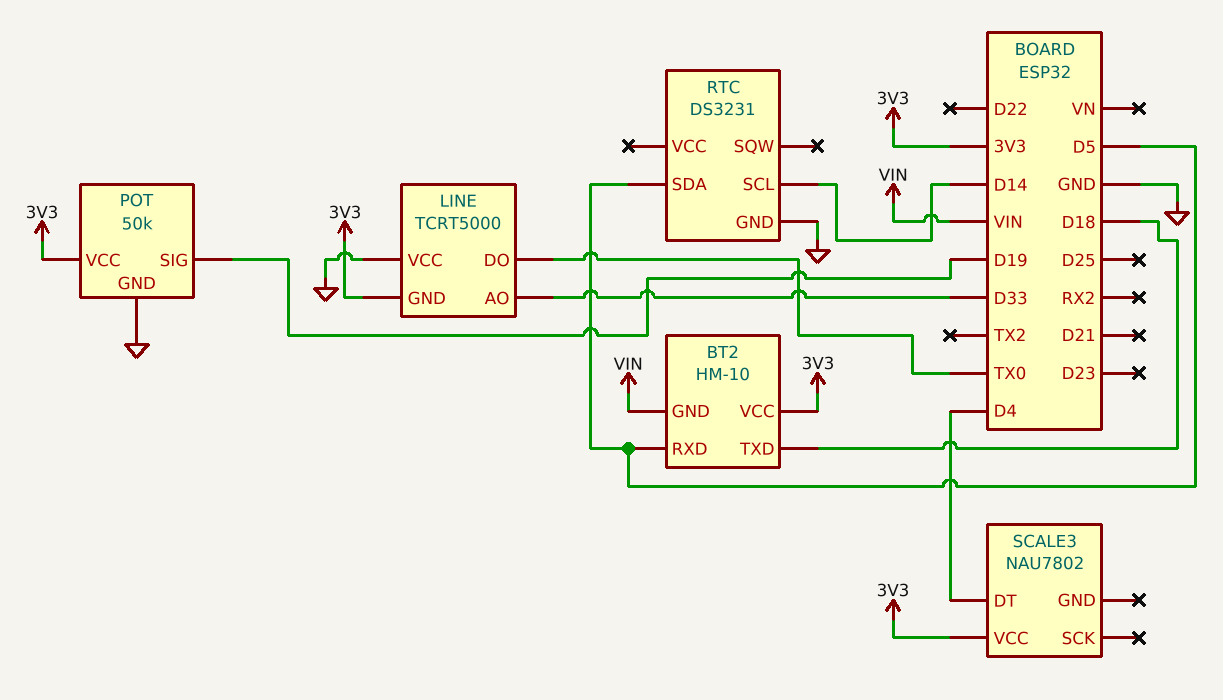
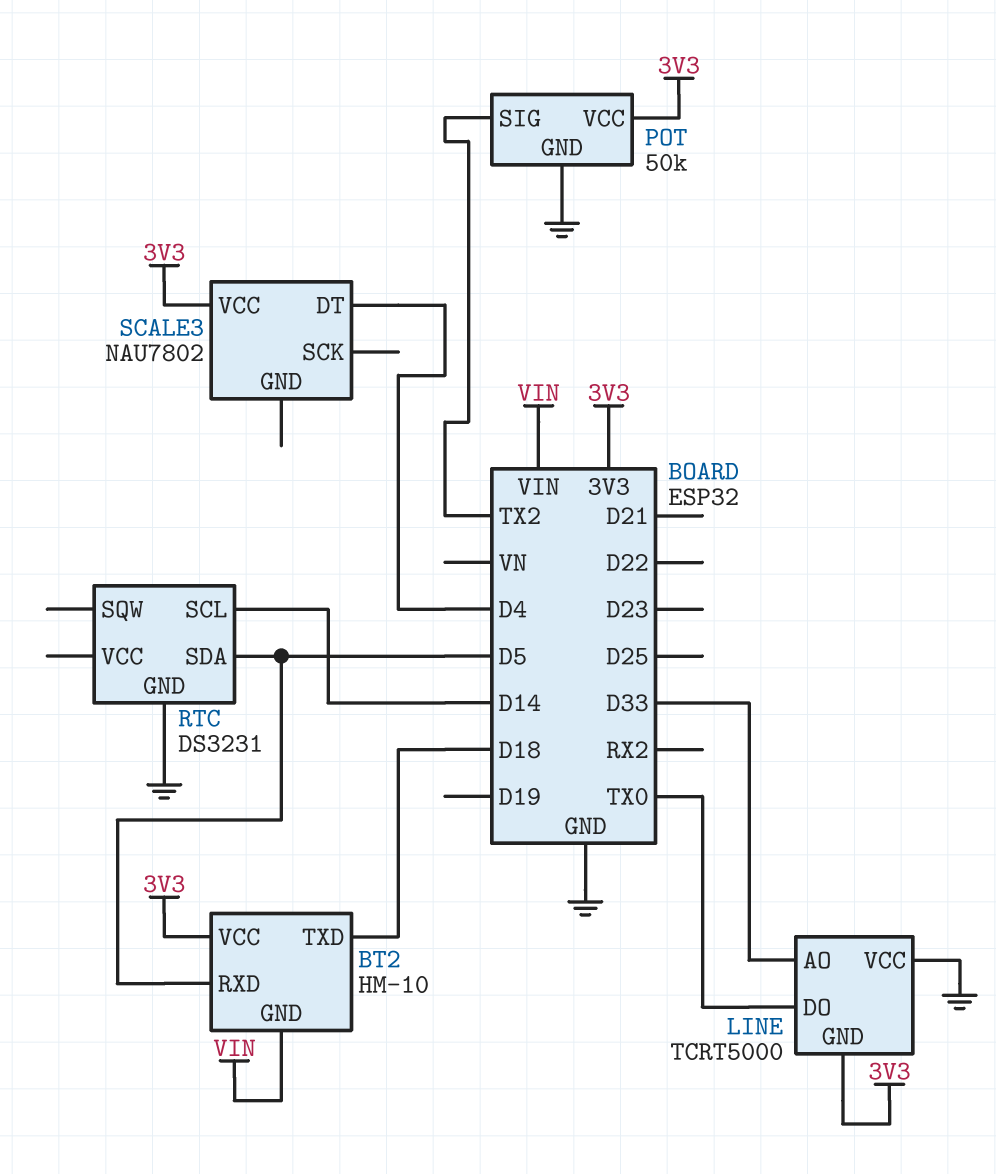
POT pin SIG: D19 -> TX2

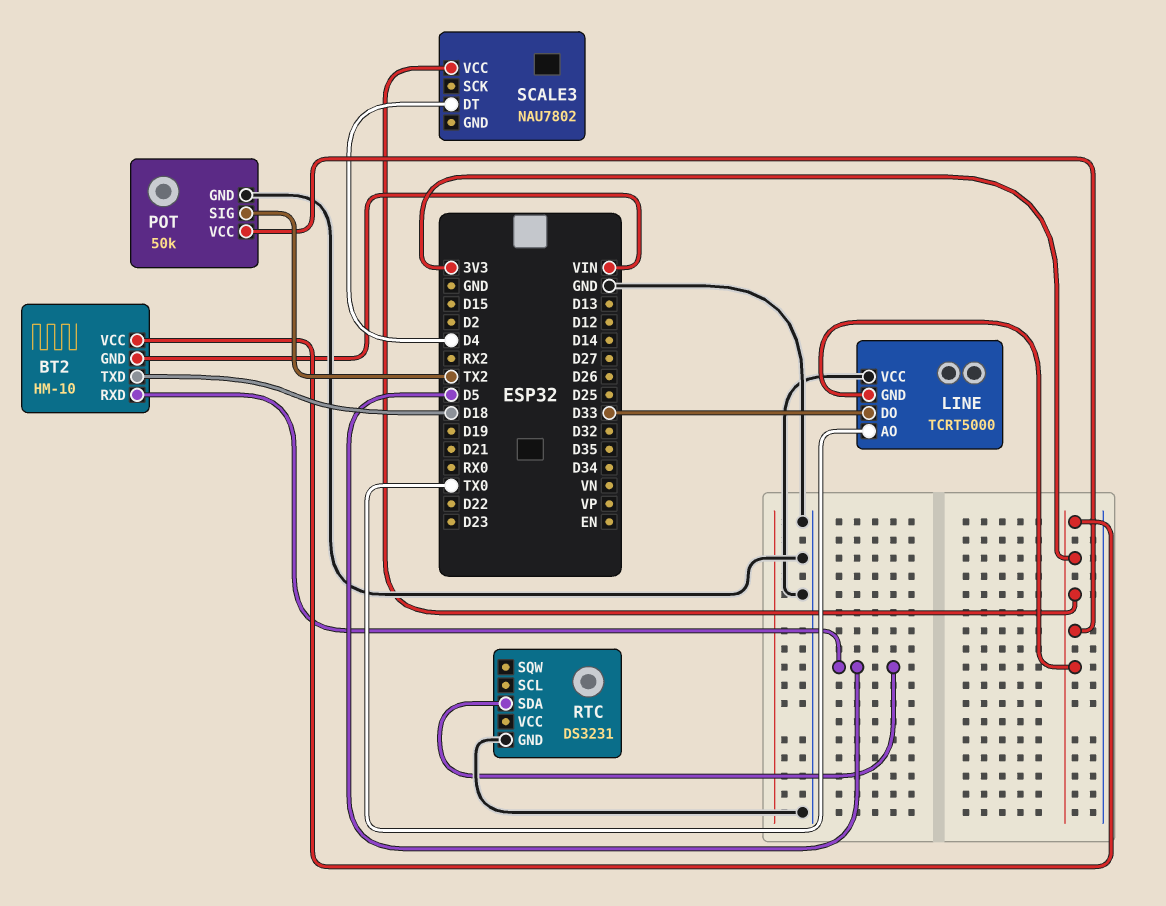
LINE pin AO: D33 -> TX0
LINE pin DO: TX0 -> D33
RTC pin SCL: D14 -> none

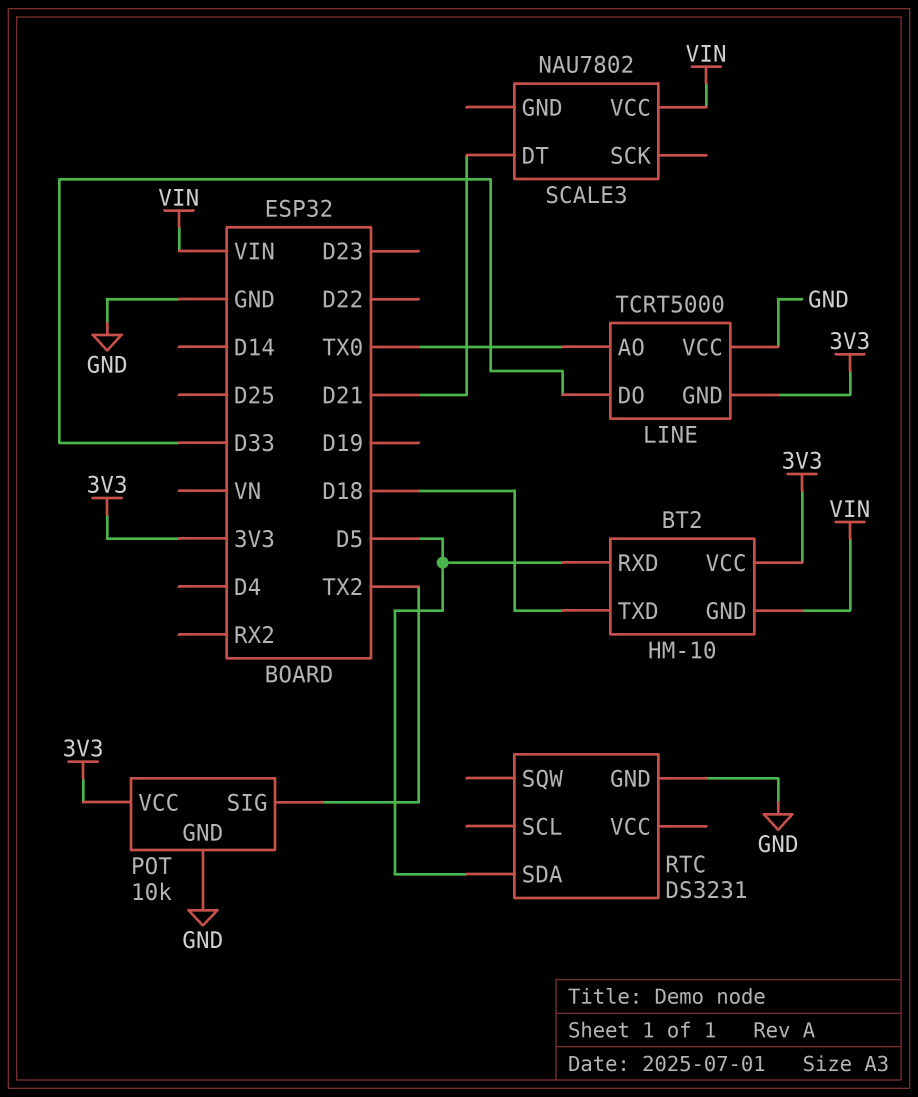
POT: 50k -> 10k
SCALE3 pin DT: D4 -> D21
SCALE3 pin VCC: 3V3 -> VIN

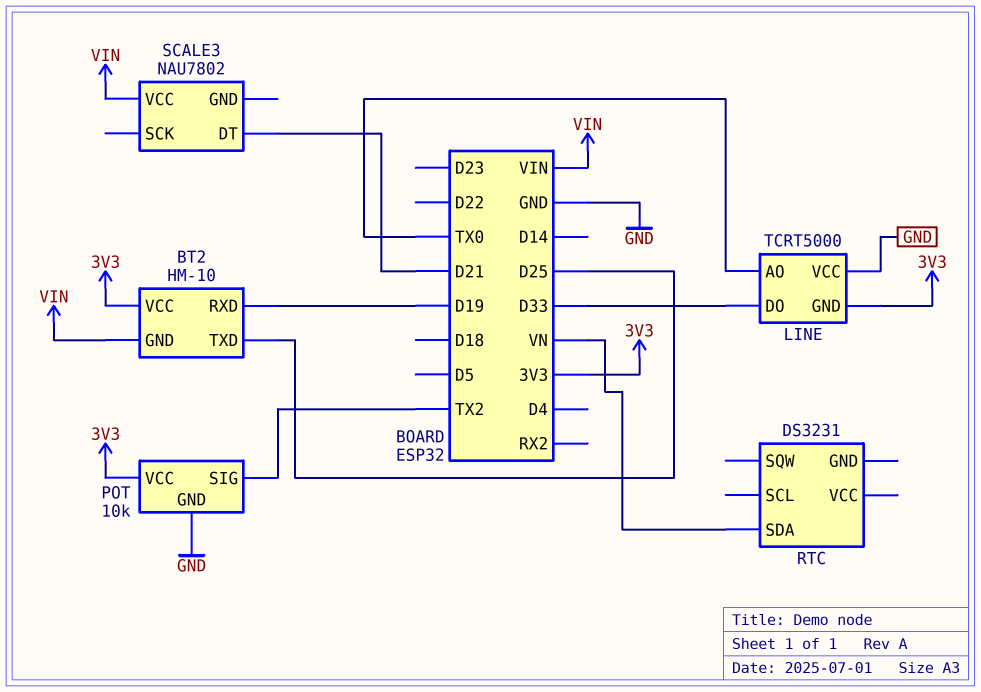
BT2 pin RXD: D5 -> D19
BT2 pin TXD: D18 -> D25
RTC pin GND: GND -> none
RTC pin SDA: D5 -> VN

